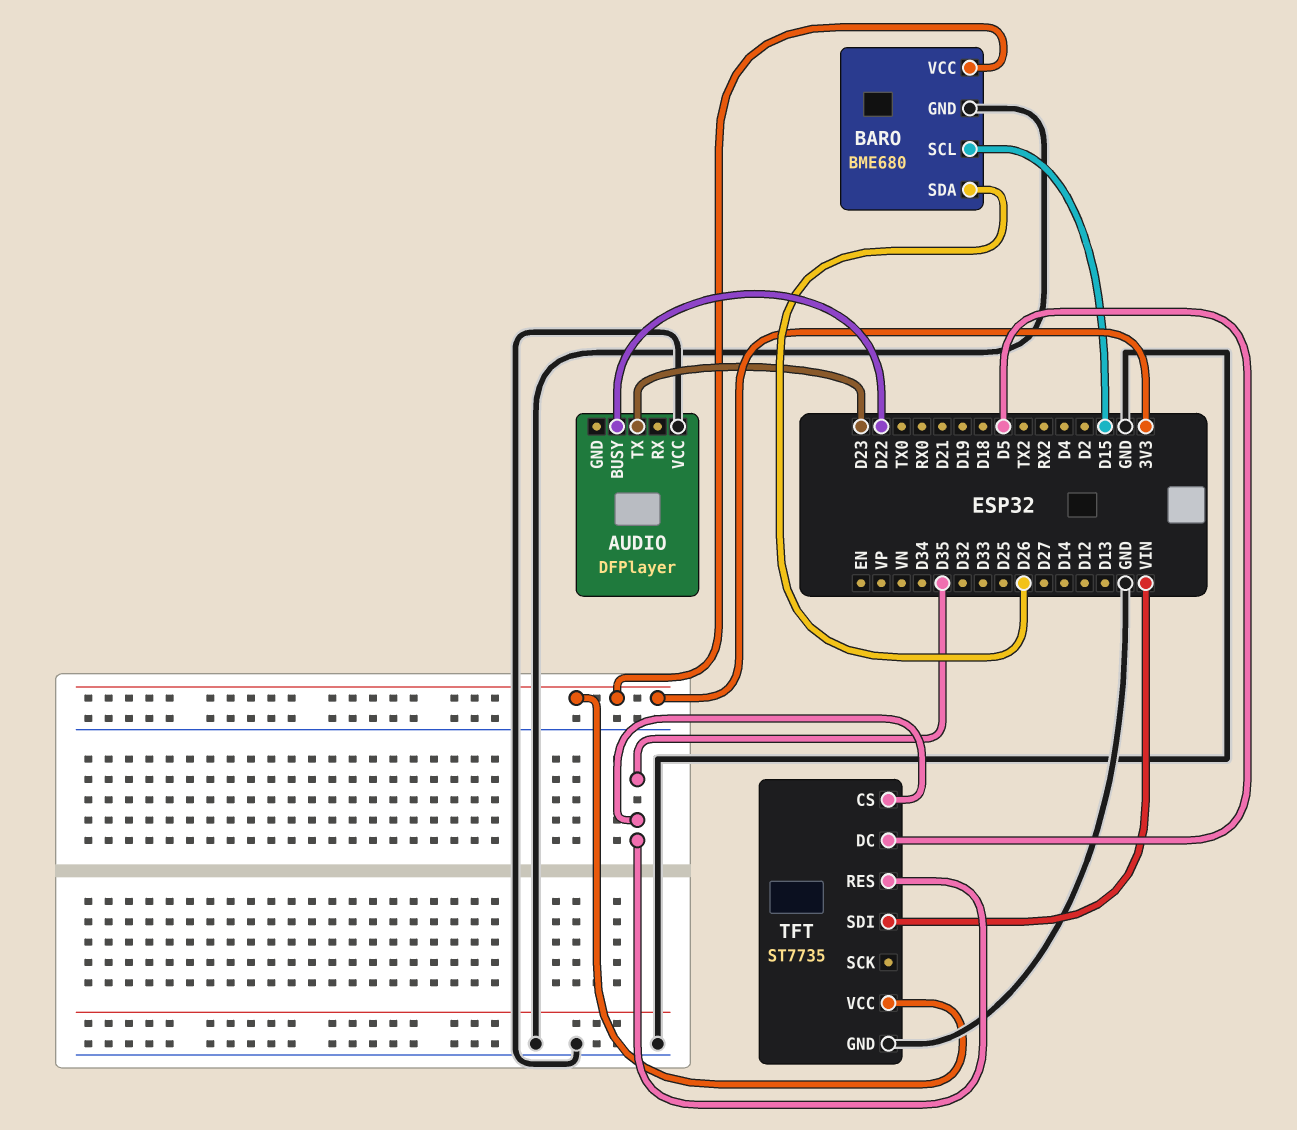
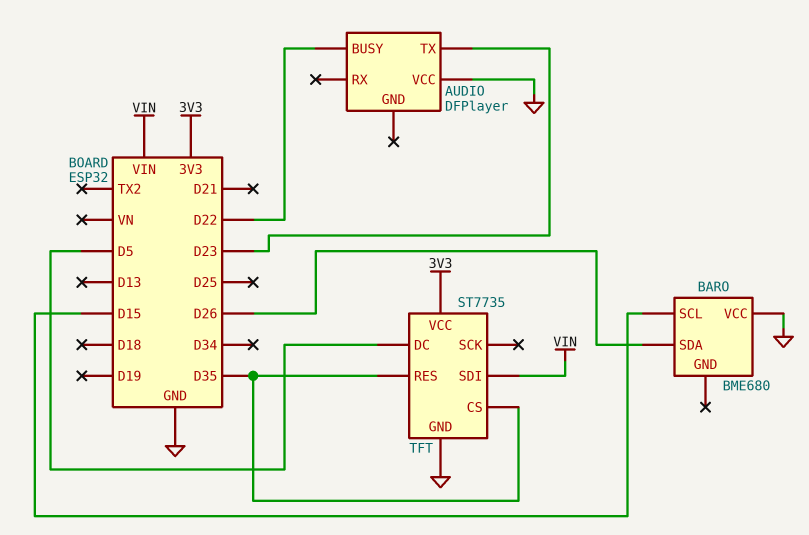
BARO pin GND: GND -> none
BARO pin VCC: 3V3 -> GND

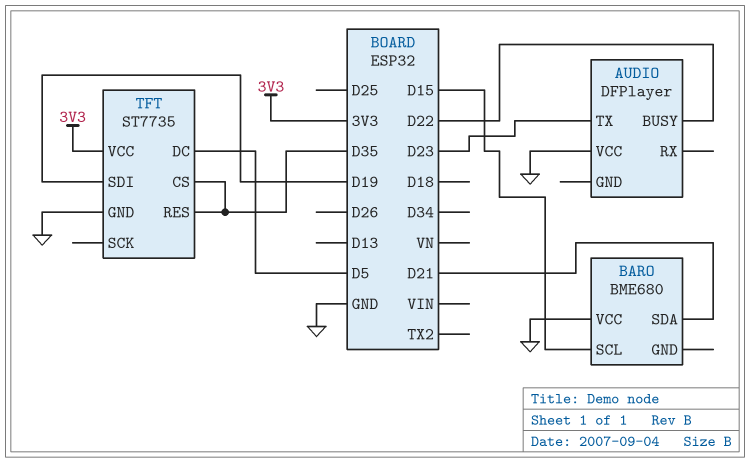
BARO pin SDA: D26 -> D21
TFT pin SDI: VIN -> D19

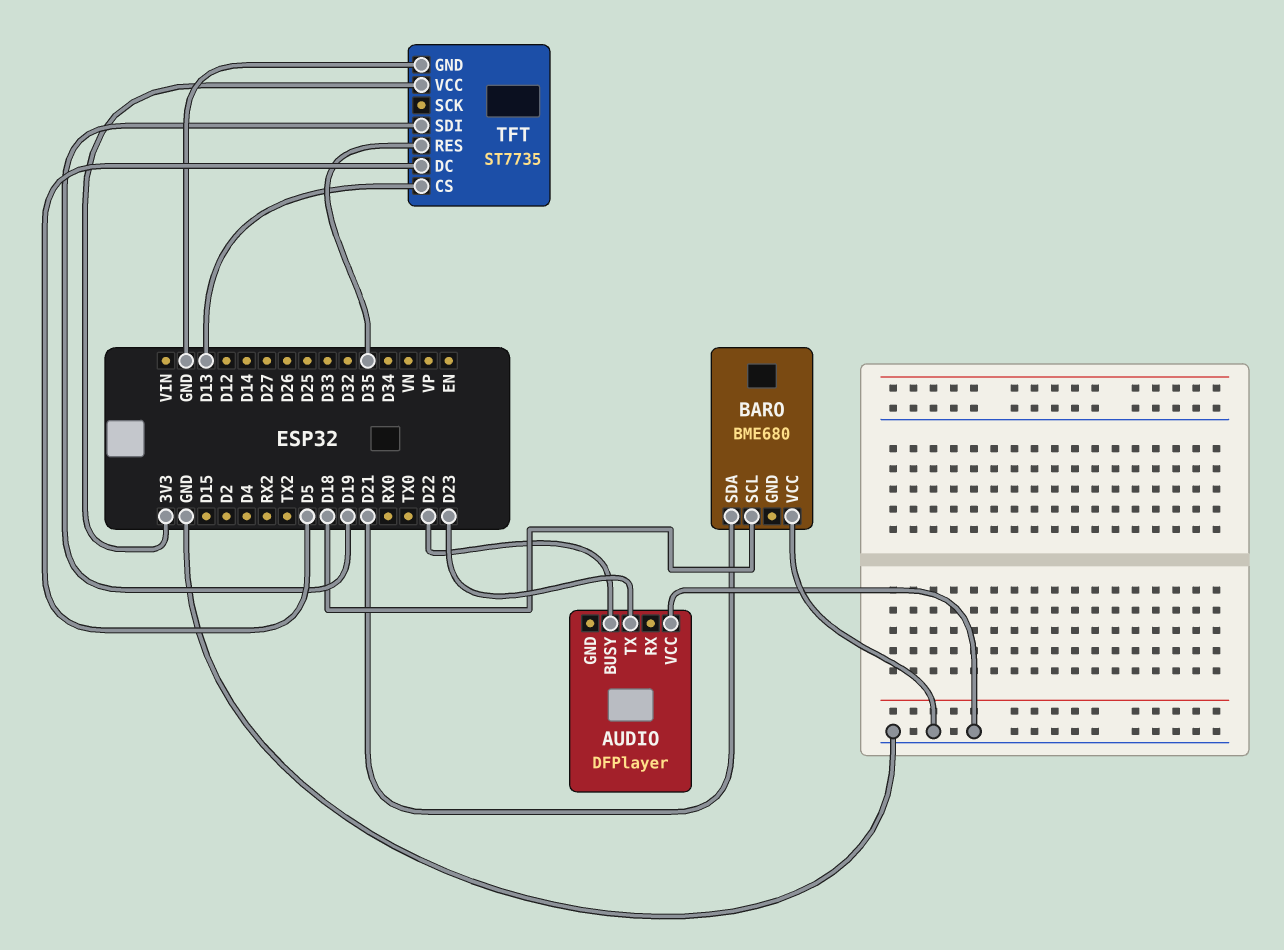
BARO pin SCL: D15 -> D18
TFT pin CS: D35 -> D13

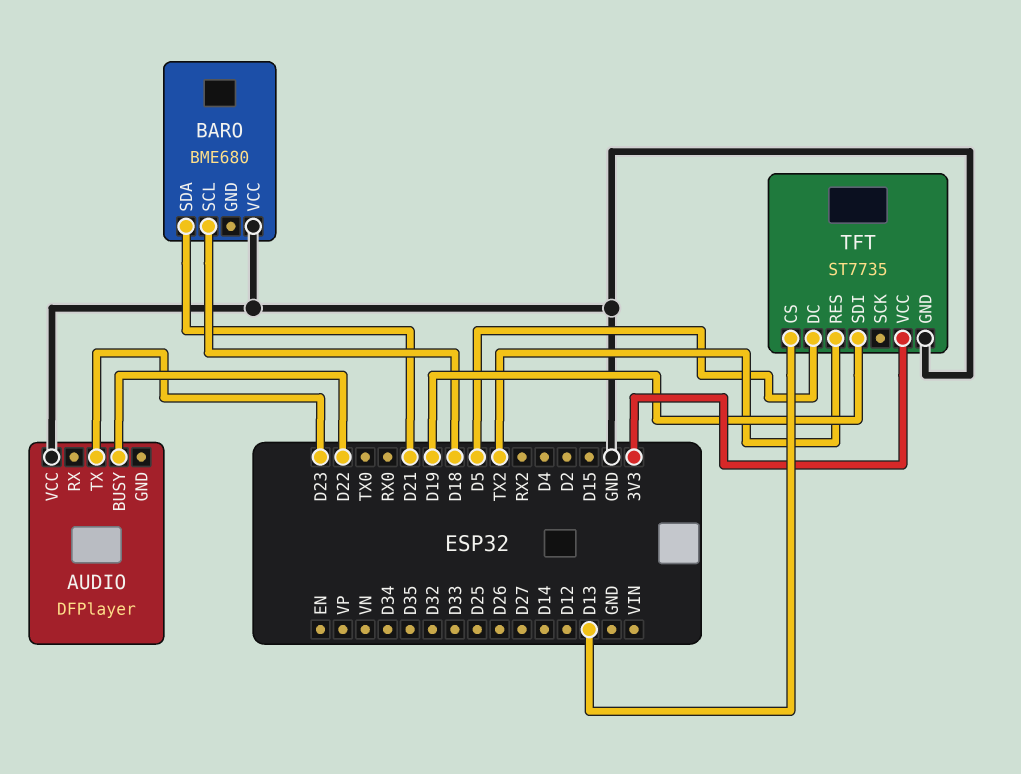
TFT pin RES: D35 -> TX2

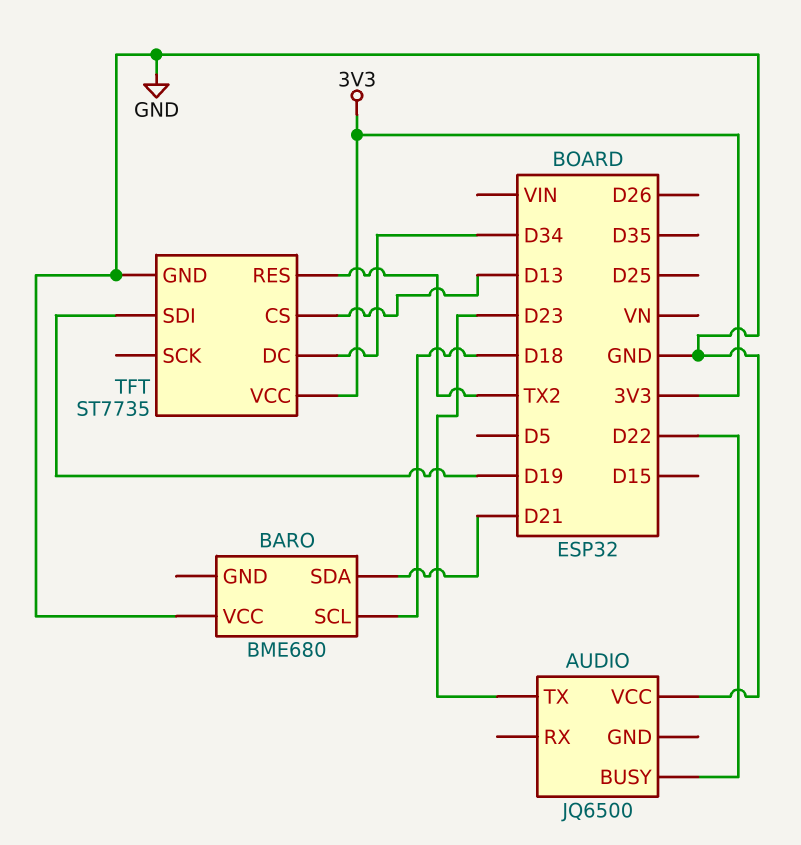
AUDIO: DFPlayer -> JQ6500
TFT pin DC: D5 -> D34

